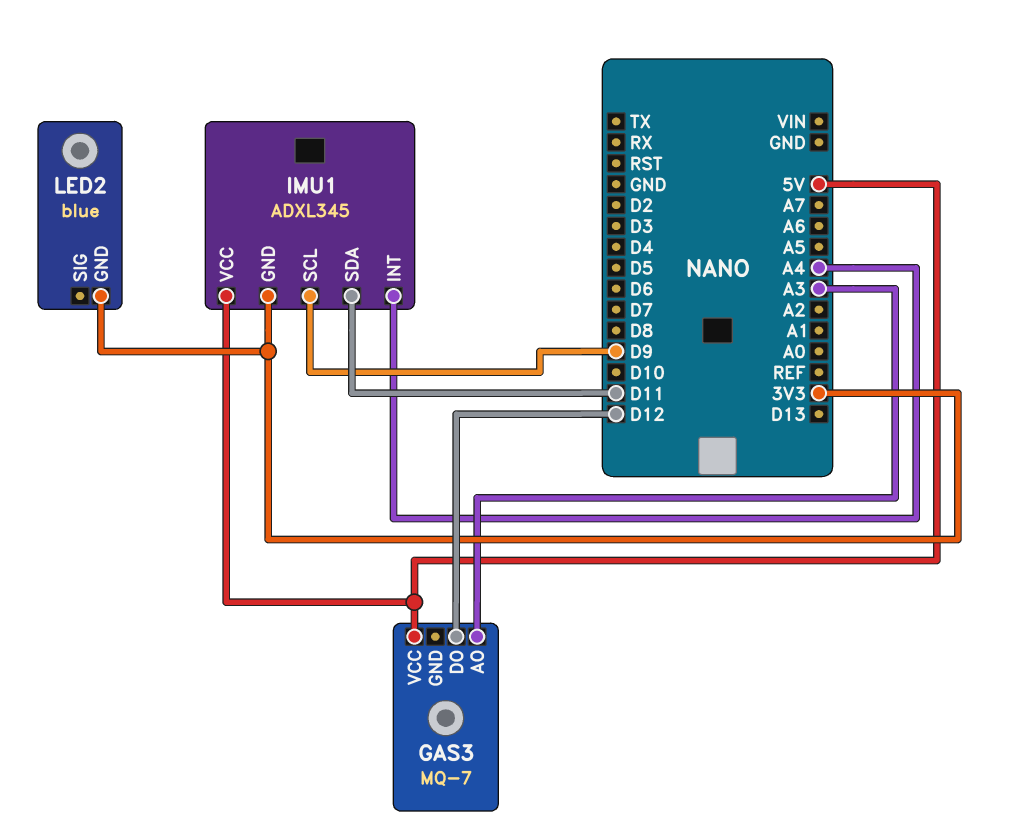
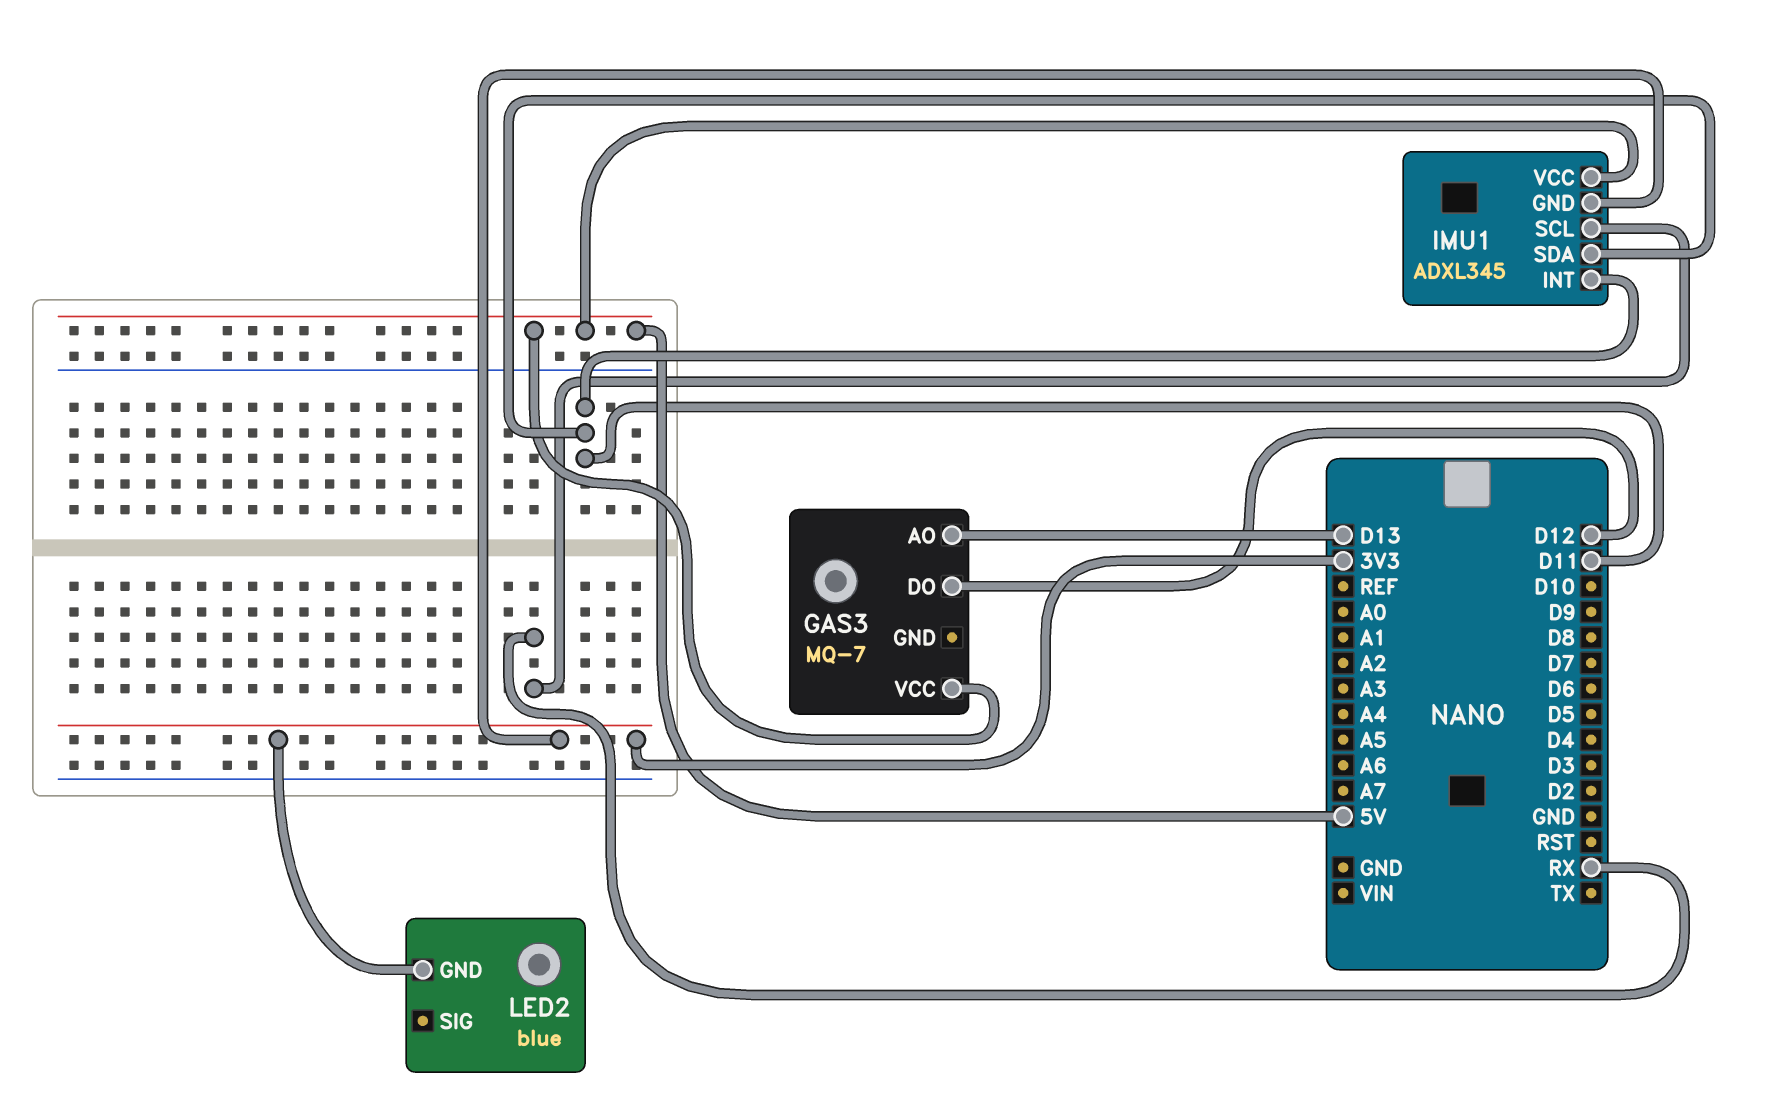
GAS3 pin AO: A3 -> D13
IMU1 pin INT: A4 -> D11
IMU1 pin SCL: D9 -> RX

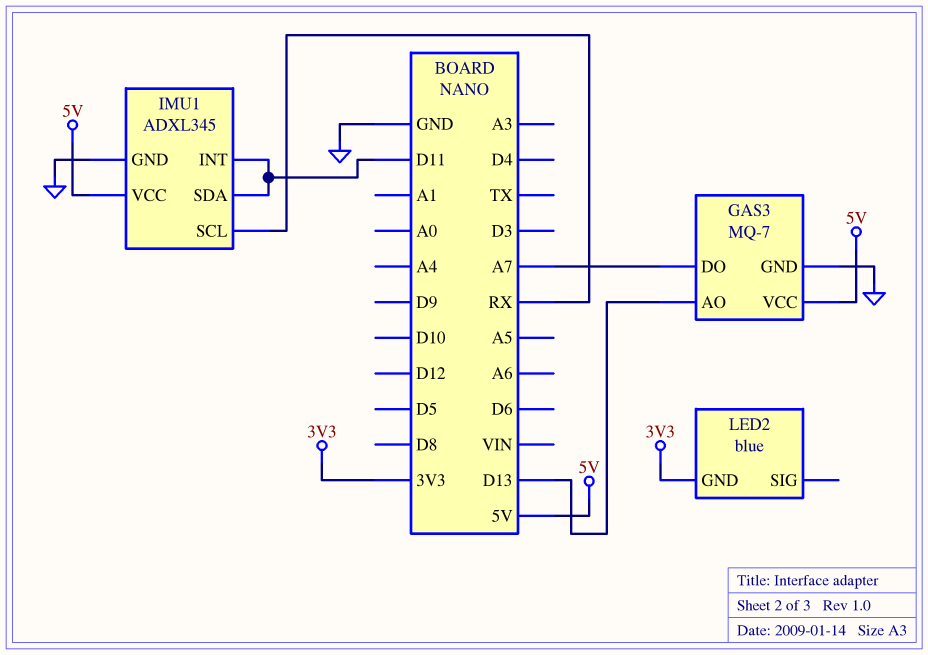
GAS3 pin DO: D12 -> A7
GAS3 pin GND: none -> GND
IMU1 pin GND: 3V3 -> GND

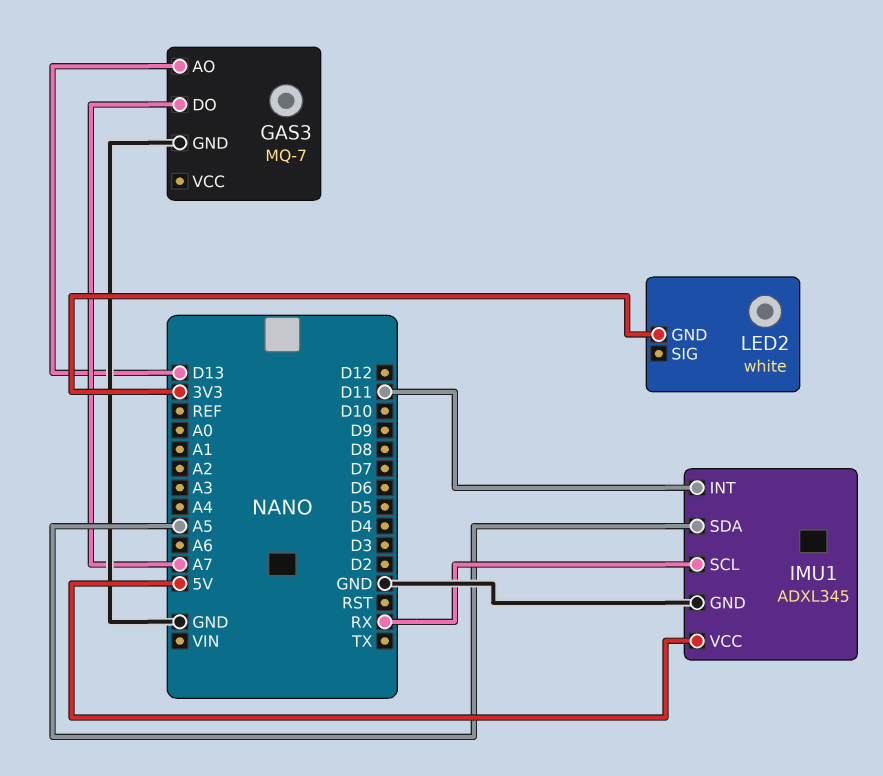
GAS3 pin VCC: 5V -> none
IMU1 pin SDA: D11 -> A5
LED2: blue -> white

